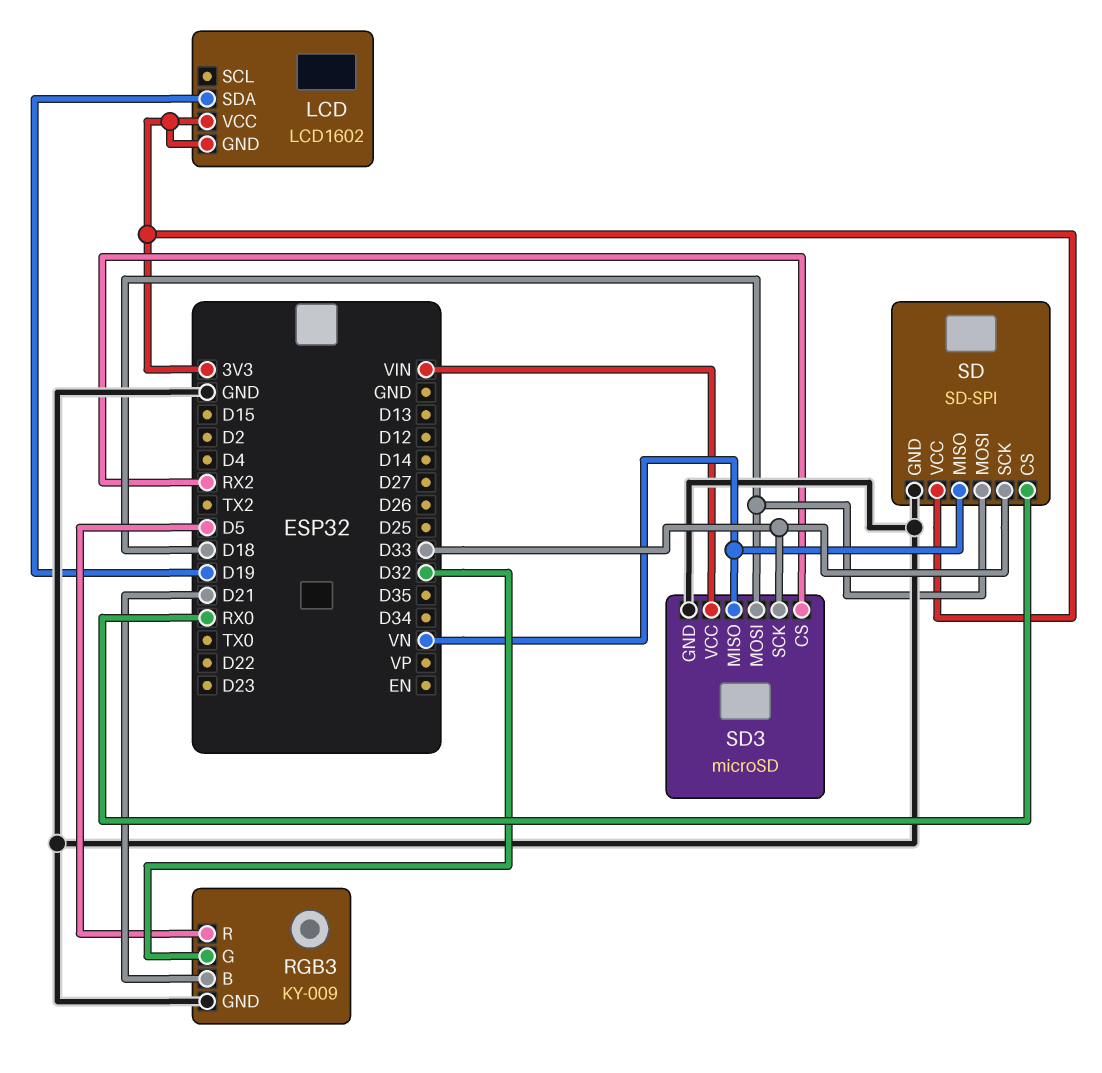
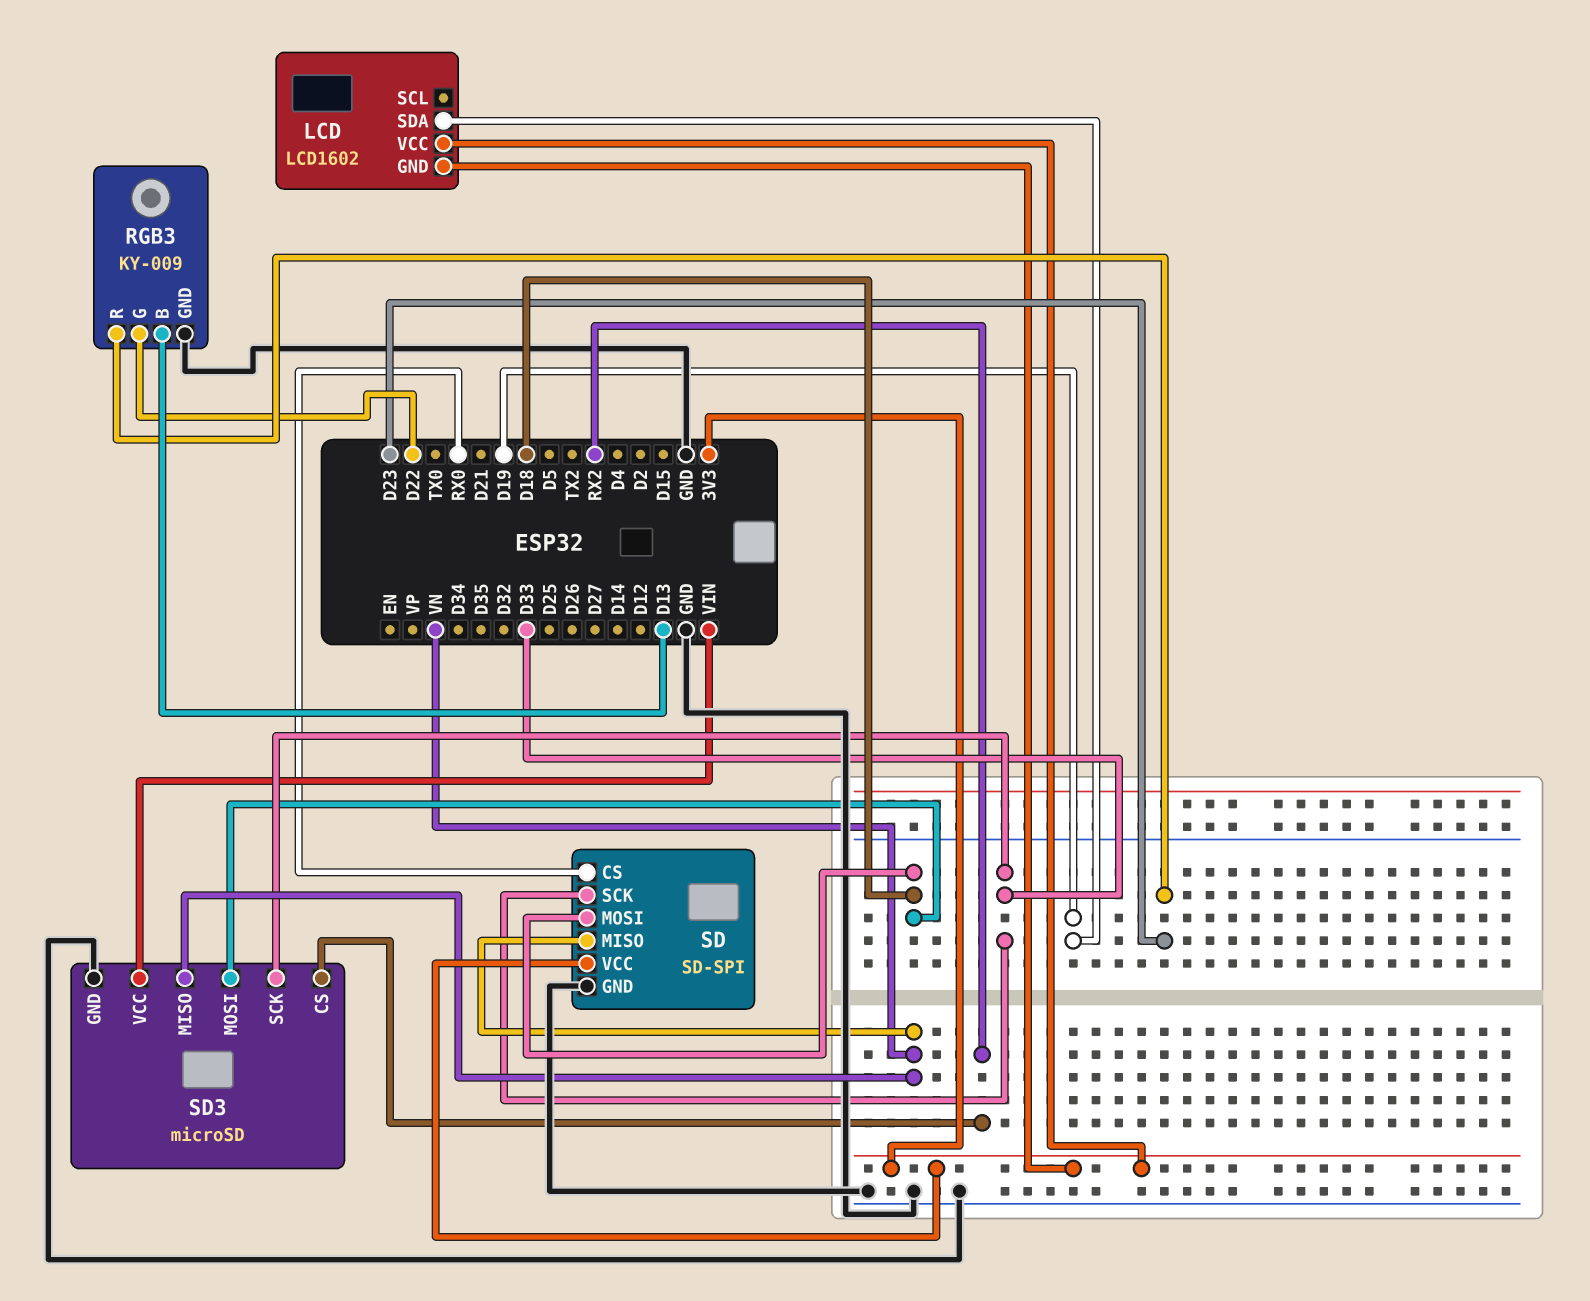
RGB3 pin B: D21 -> D13
RGB3 pin G: D32 -> D22
RGB3 pin R: D5 -> D23

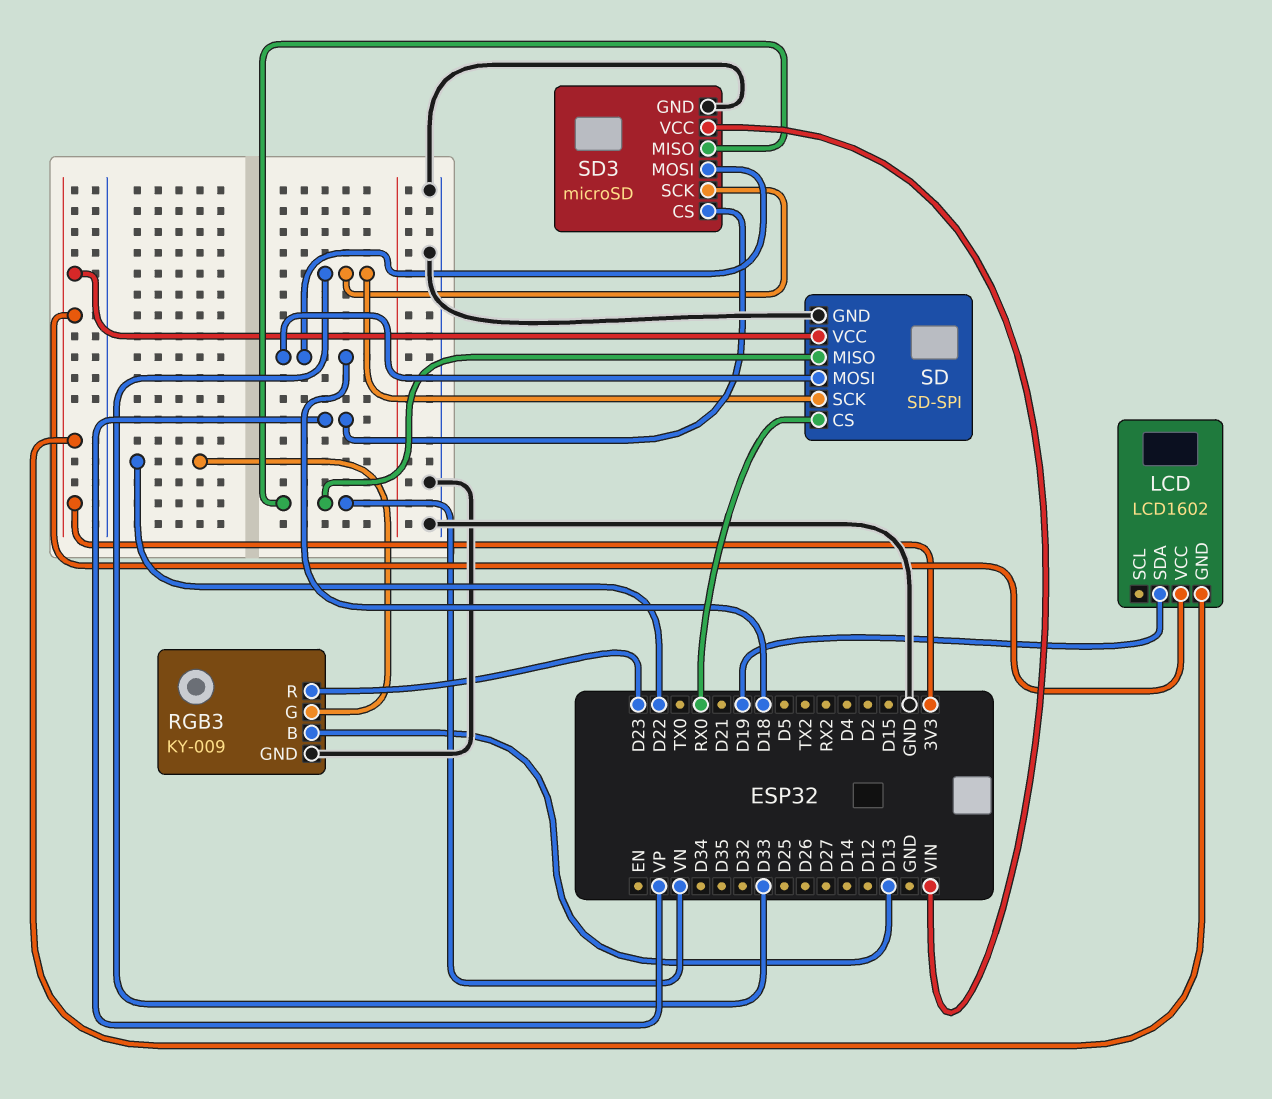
SD3 pin CS: RX2 -> VP

